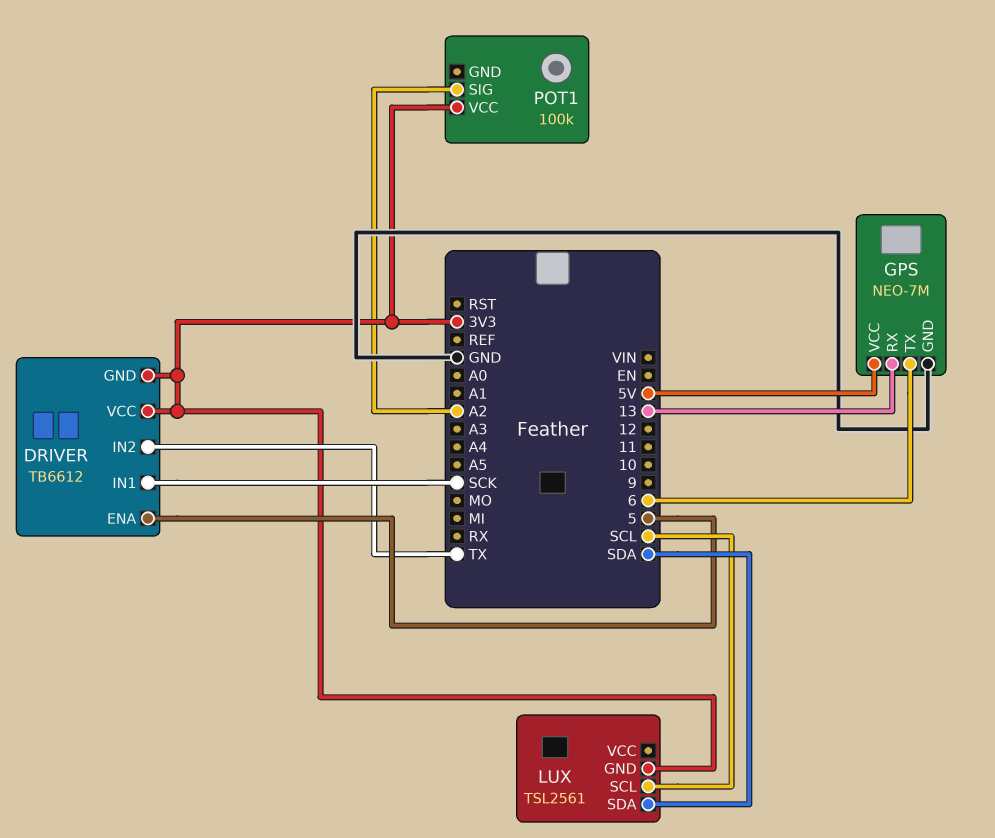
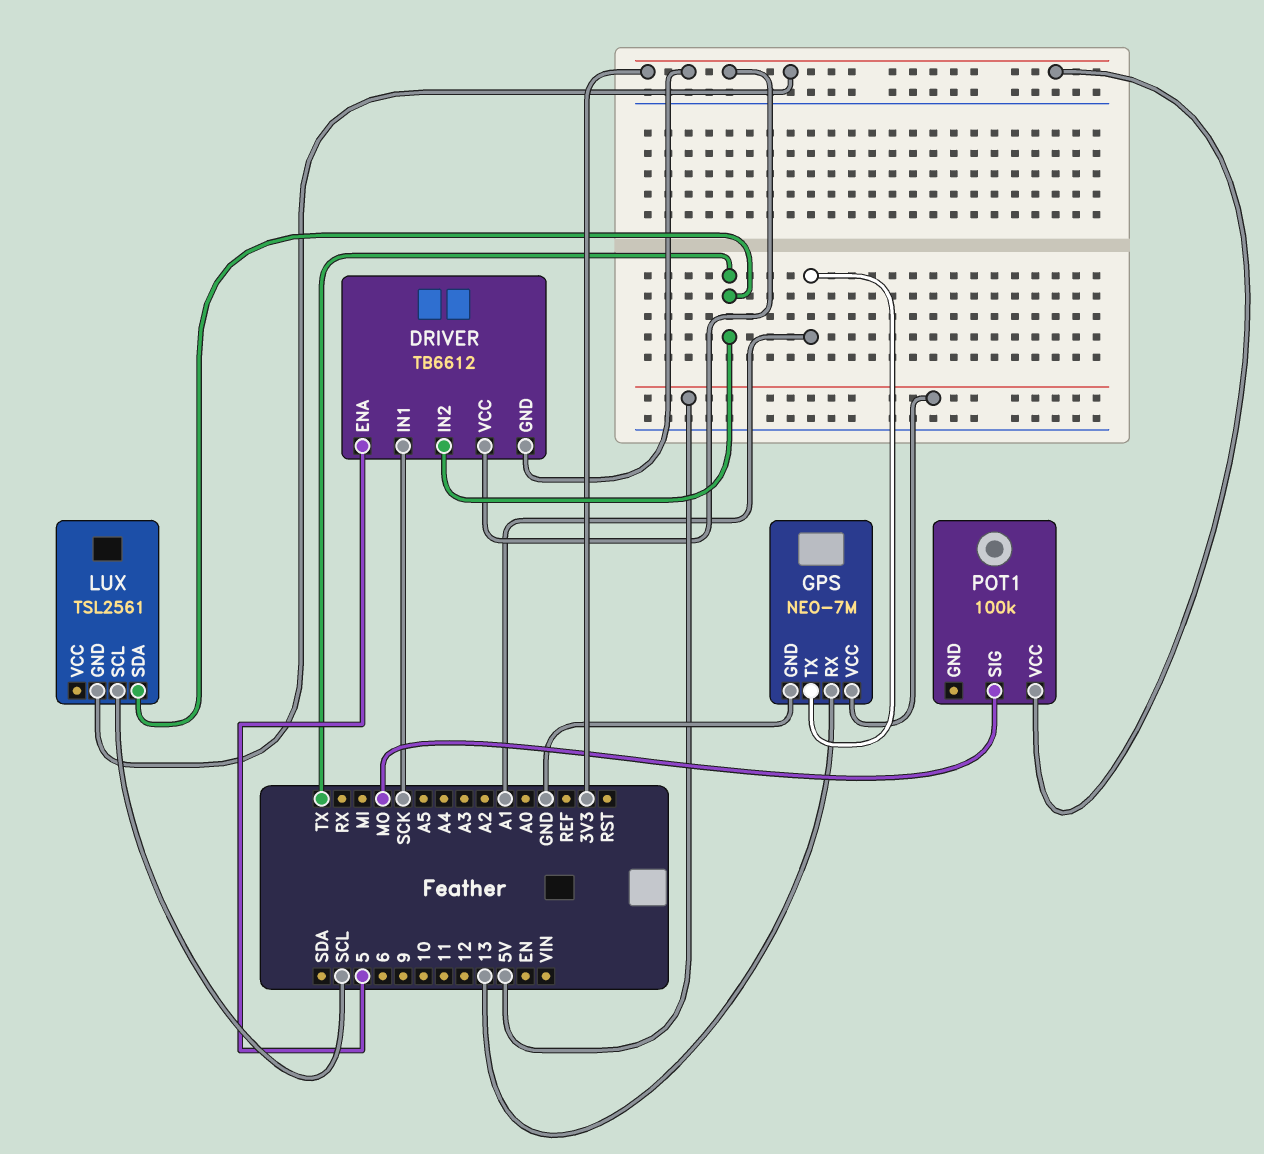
GPS pin TX: 6 -> A1
LUX pin SDA: SDA -> TX
POT1 pin SIG: A2 -> MO

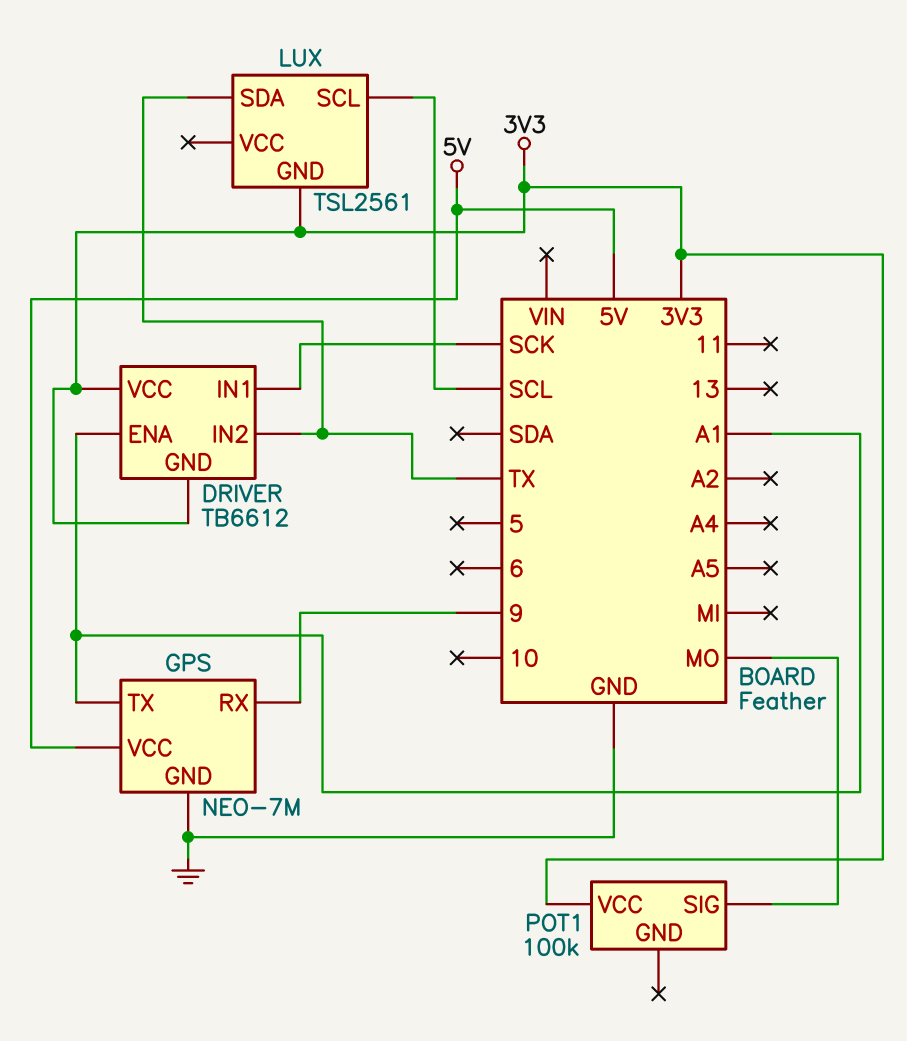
DRIVER pin ENA: 5 -> A1
GPS pin RX: 13 -> 9

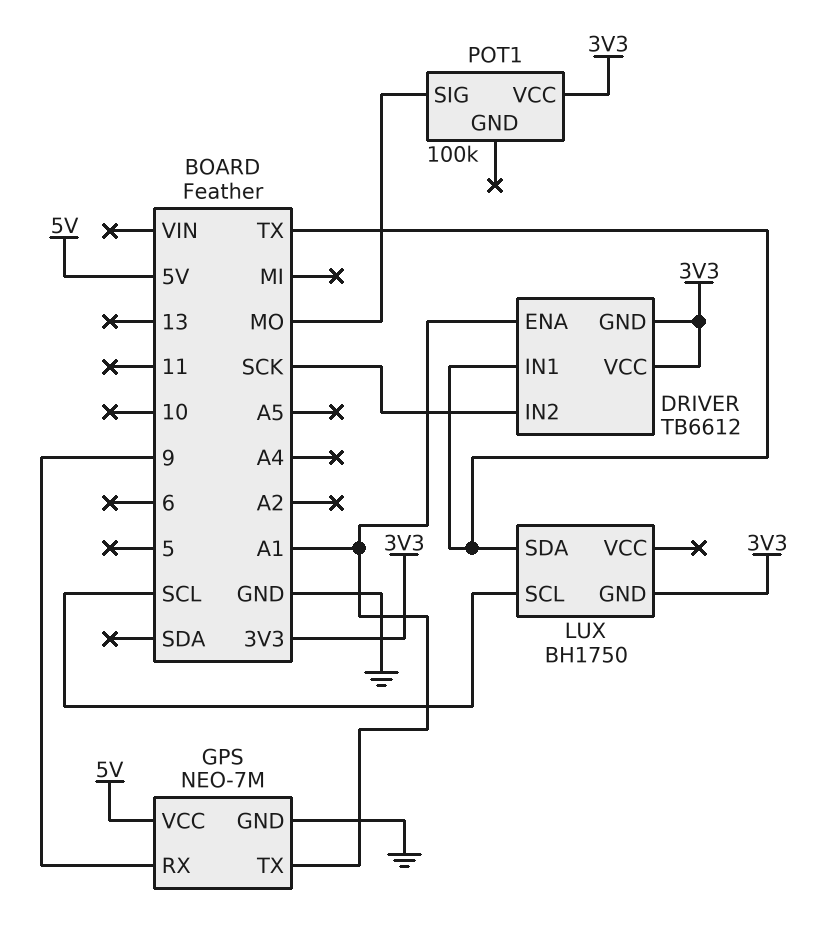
DRIVER pin IN1: SCK -> TX
DRIVER pin IN2: TX -> SCK
LUX: TSL2561 -> BH1750

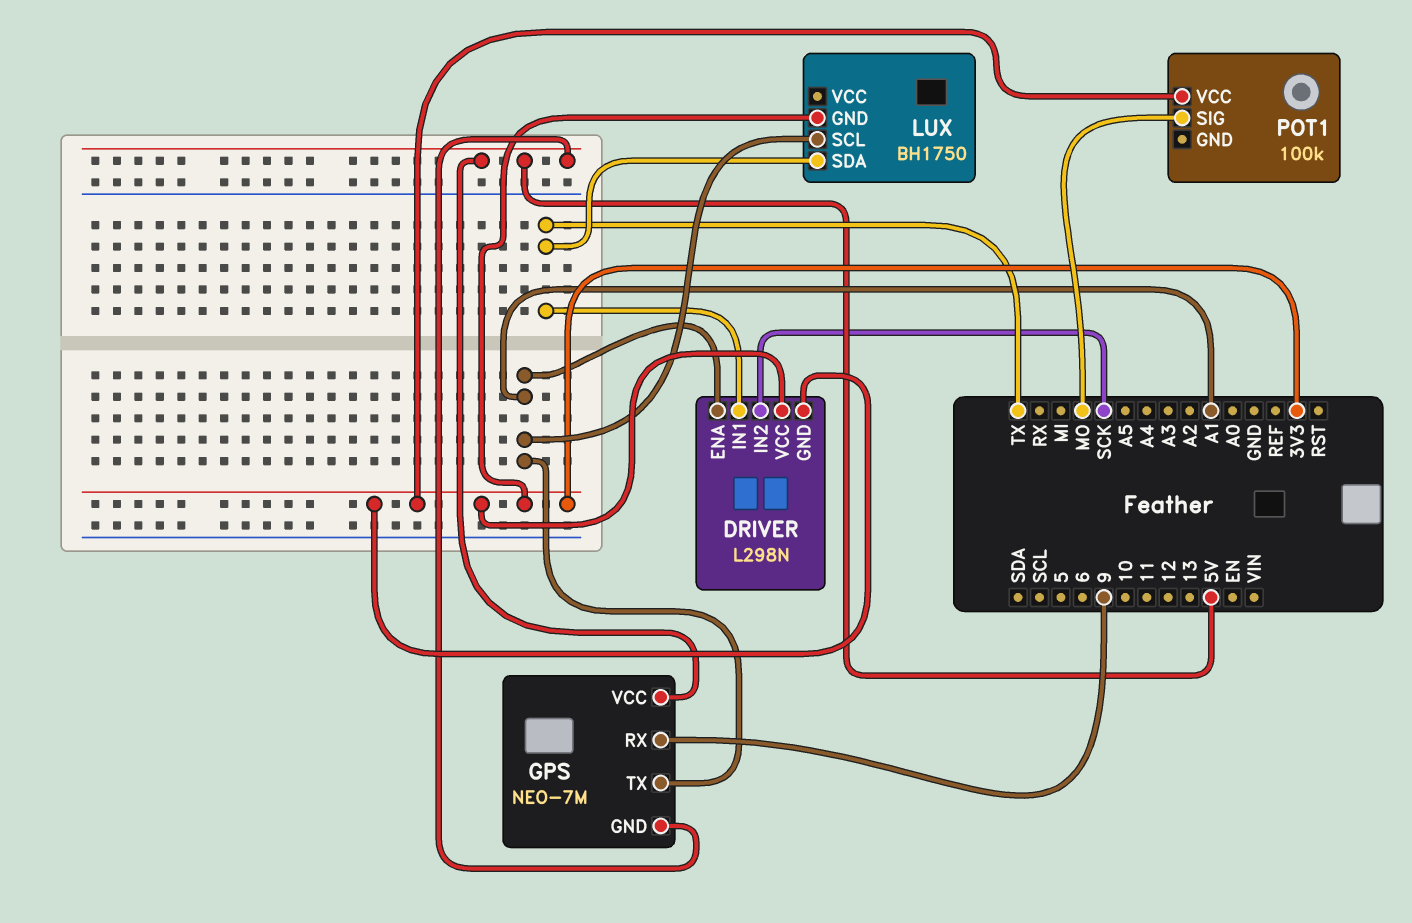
DRIVER: TB6612 -> L298N
GPS pin GND: GND -> 5V
LUX pin SCL: SCL -> A1

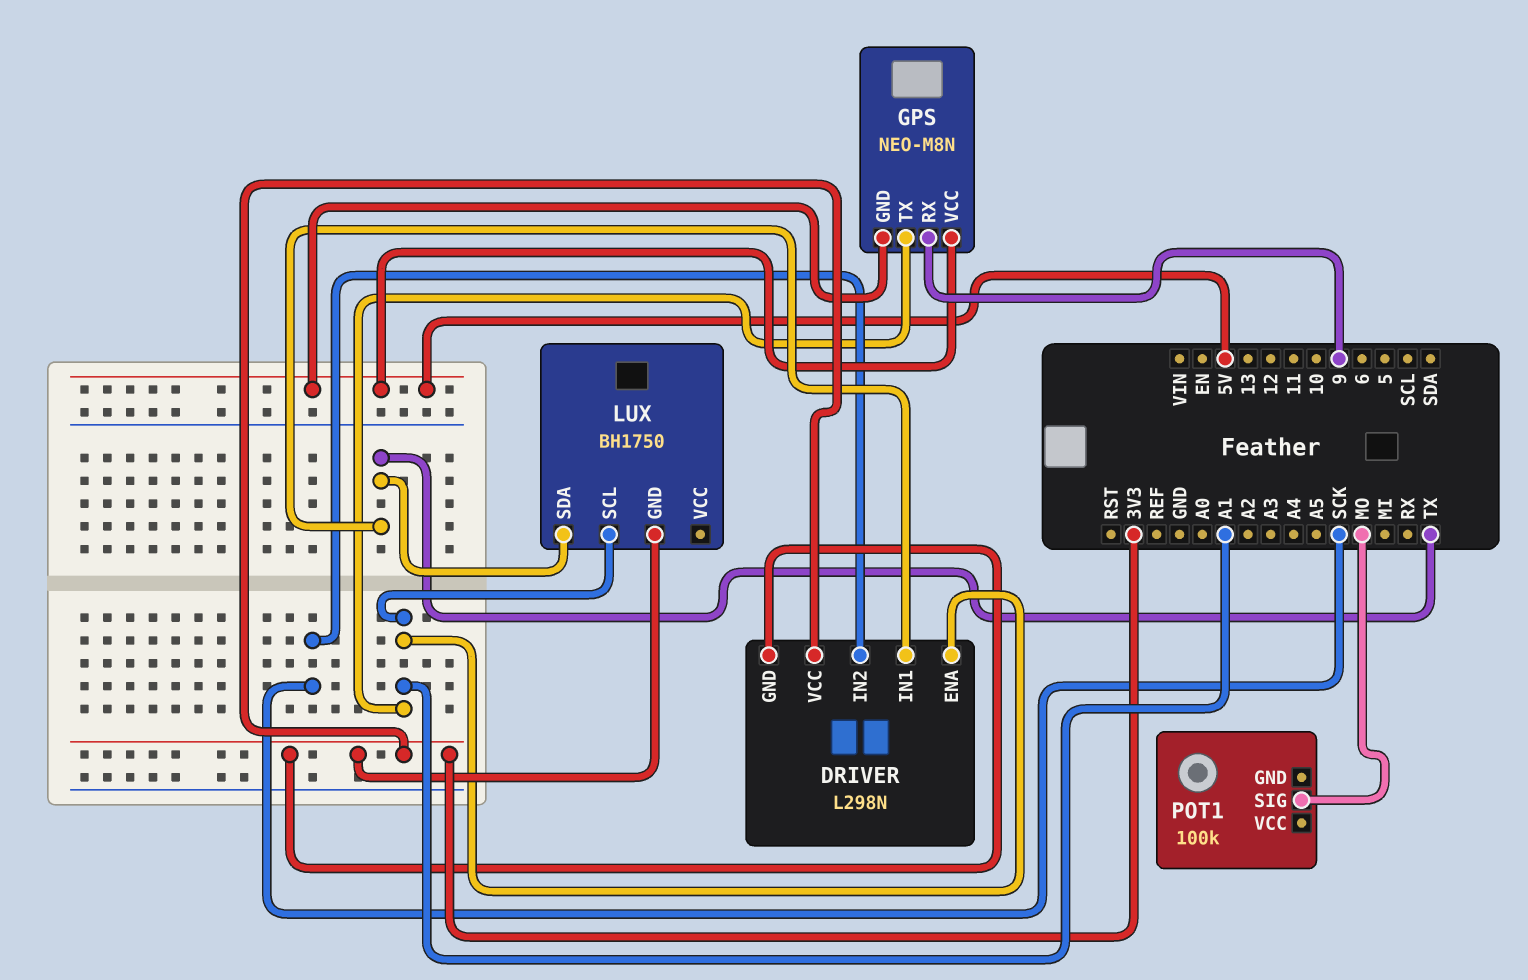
GPS: NEO-7M -> NEO-M8N
POT1 pin VCC: 3V3 -> none

